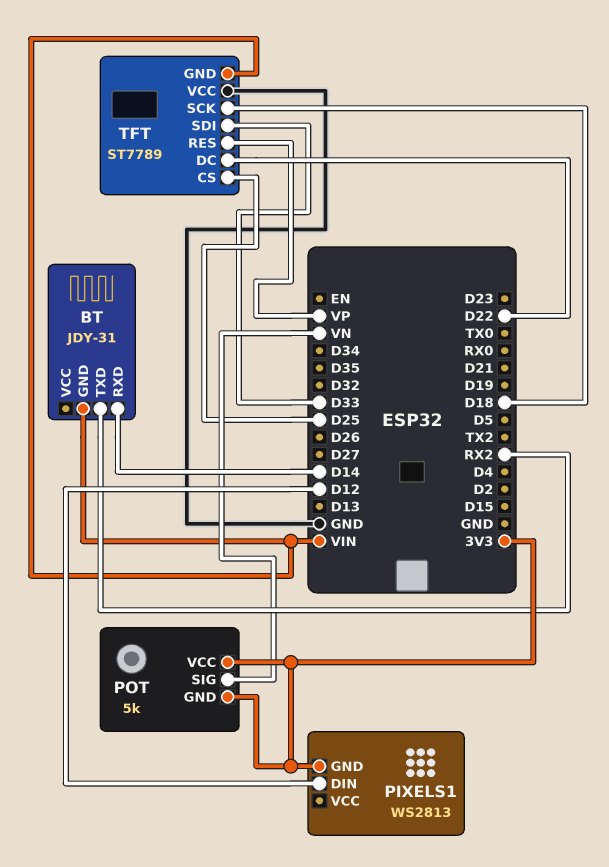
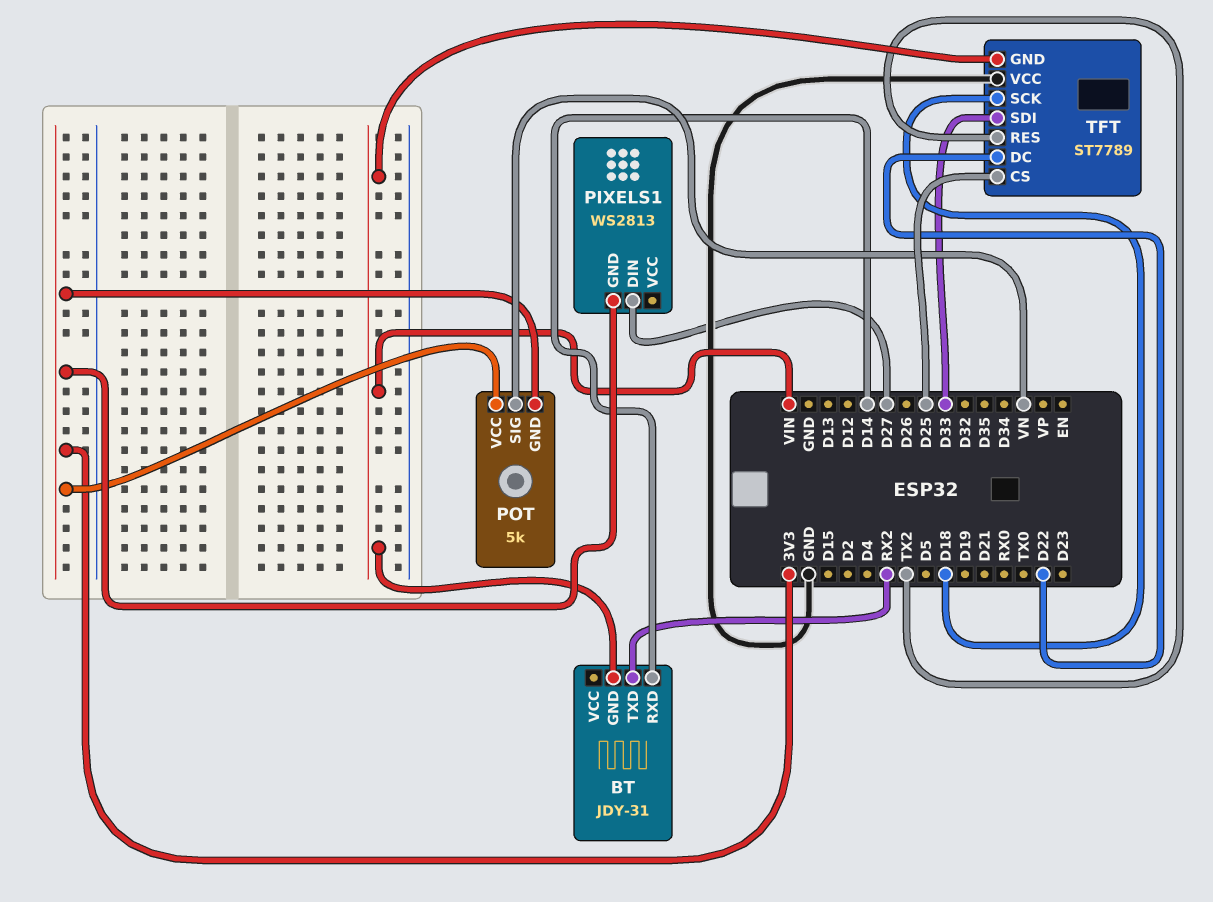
PIXELS1 pin DIN: D12 -> D27
TFT pin RES: VP -> TX2

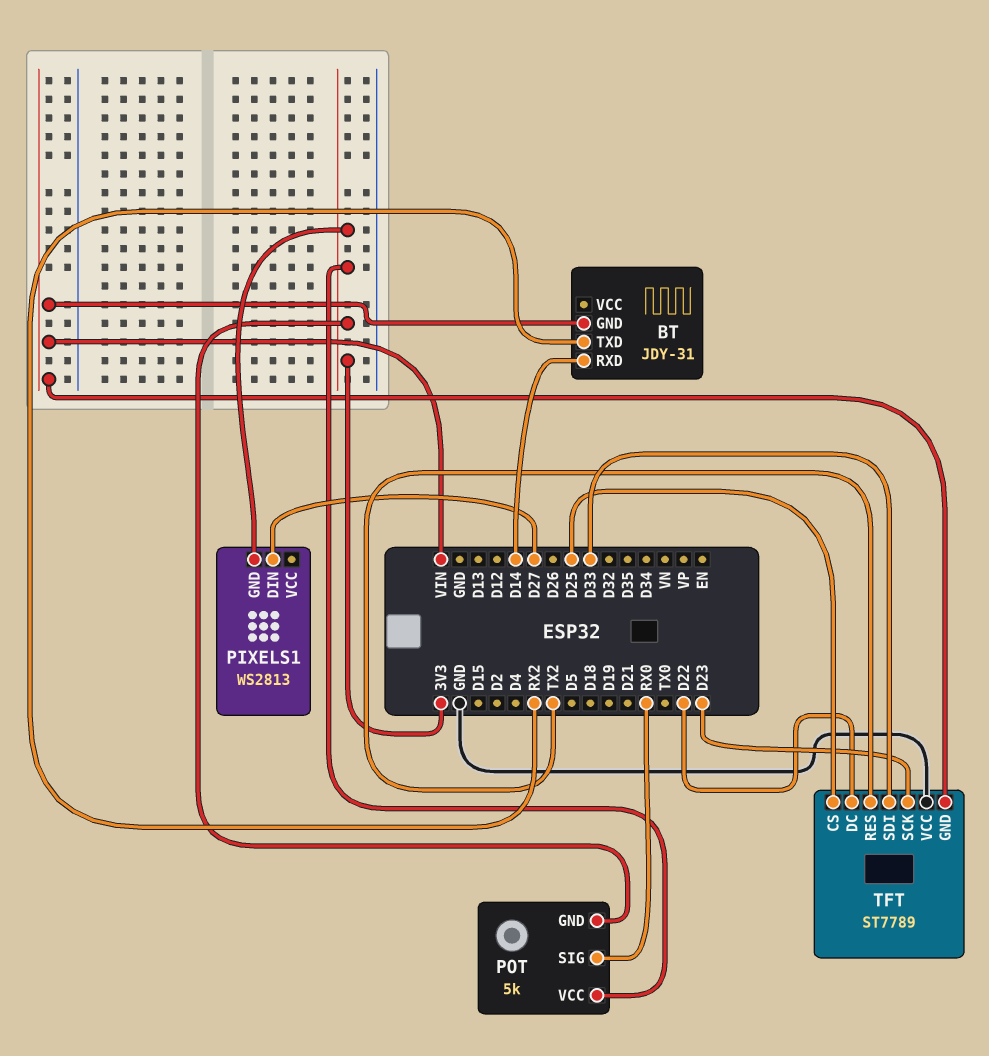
POT pin SIG: VN -> RX0
TFT pin SCK: D18 -> D23

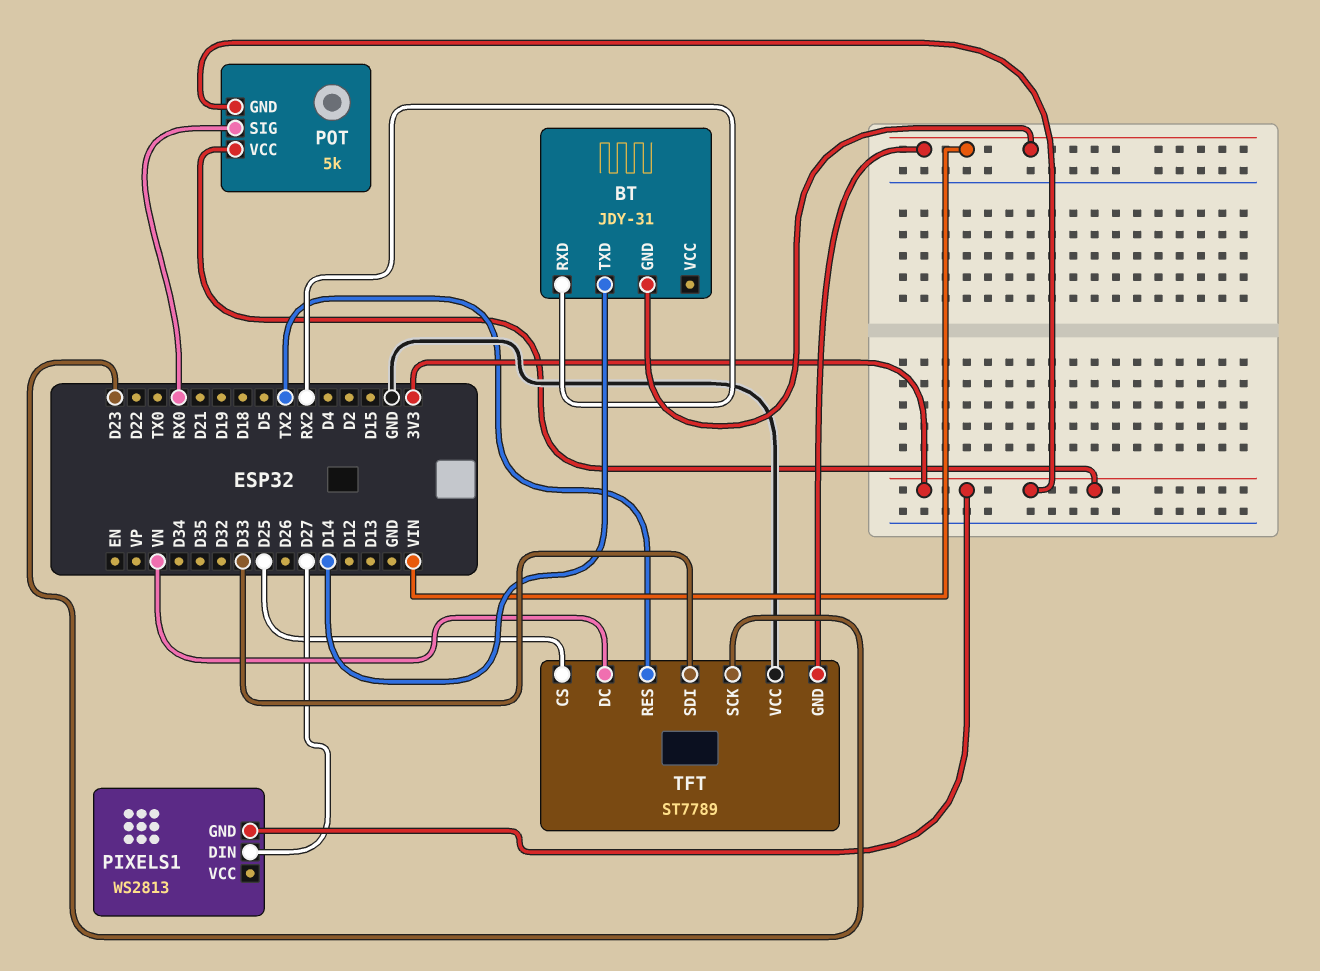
BT pin RXD: D14 -> RX2
BT pin TXD: RX2 -> D14
TFT pin DC: D22 -> VN

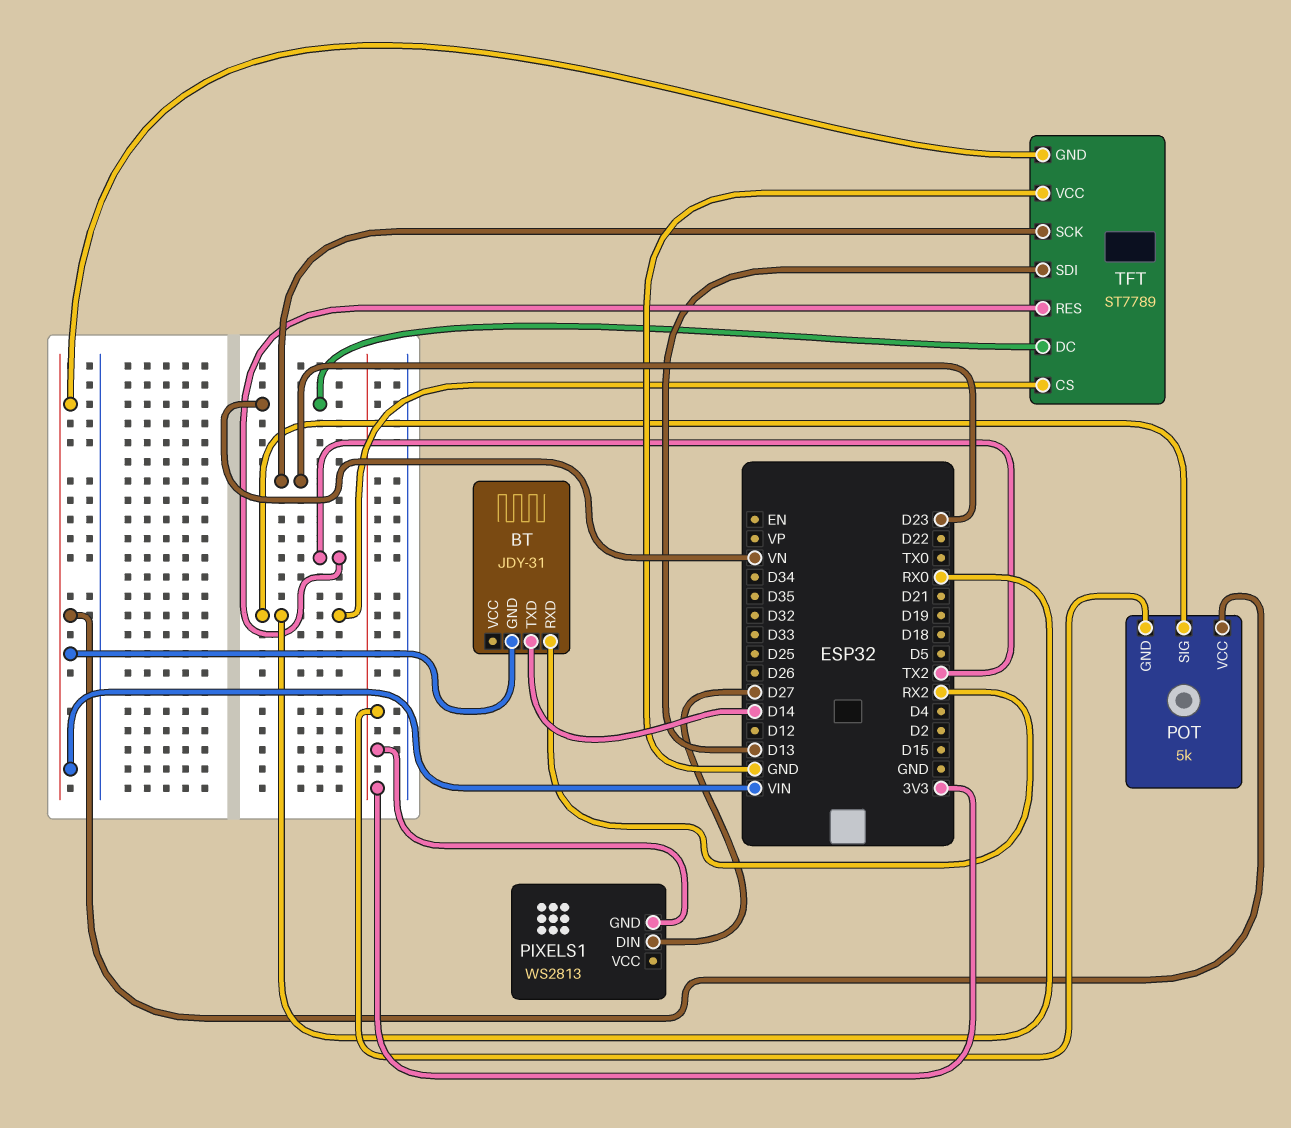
POT pin VCC: 3V3 -> VIN
TFT pin CS: D25 -> RX0
TFT pin SDI: D33 -> D13

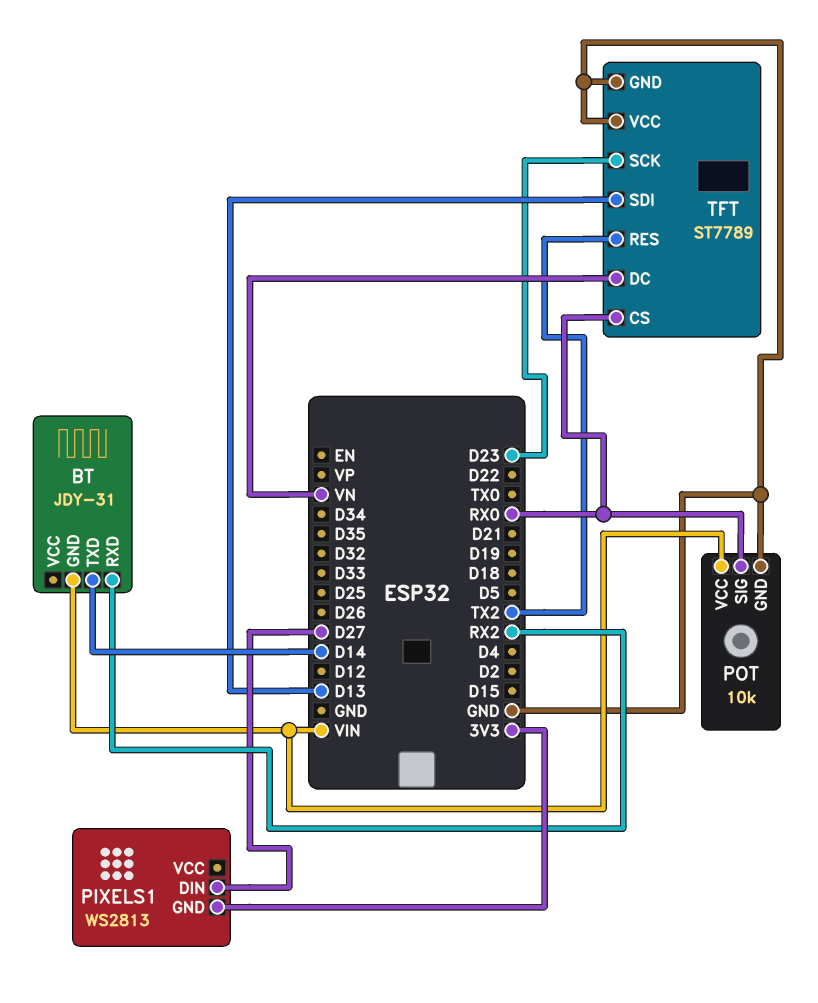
POT: 5k -> 10k
POT pin GND: 3V3 -> GND
TFT pin GND: VIN -> GND

